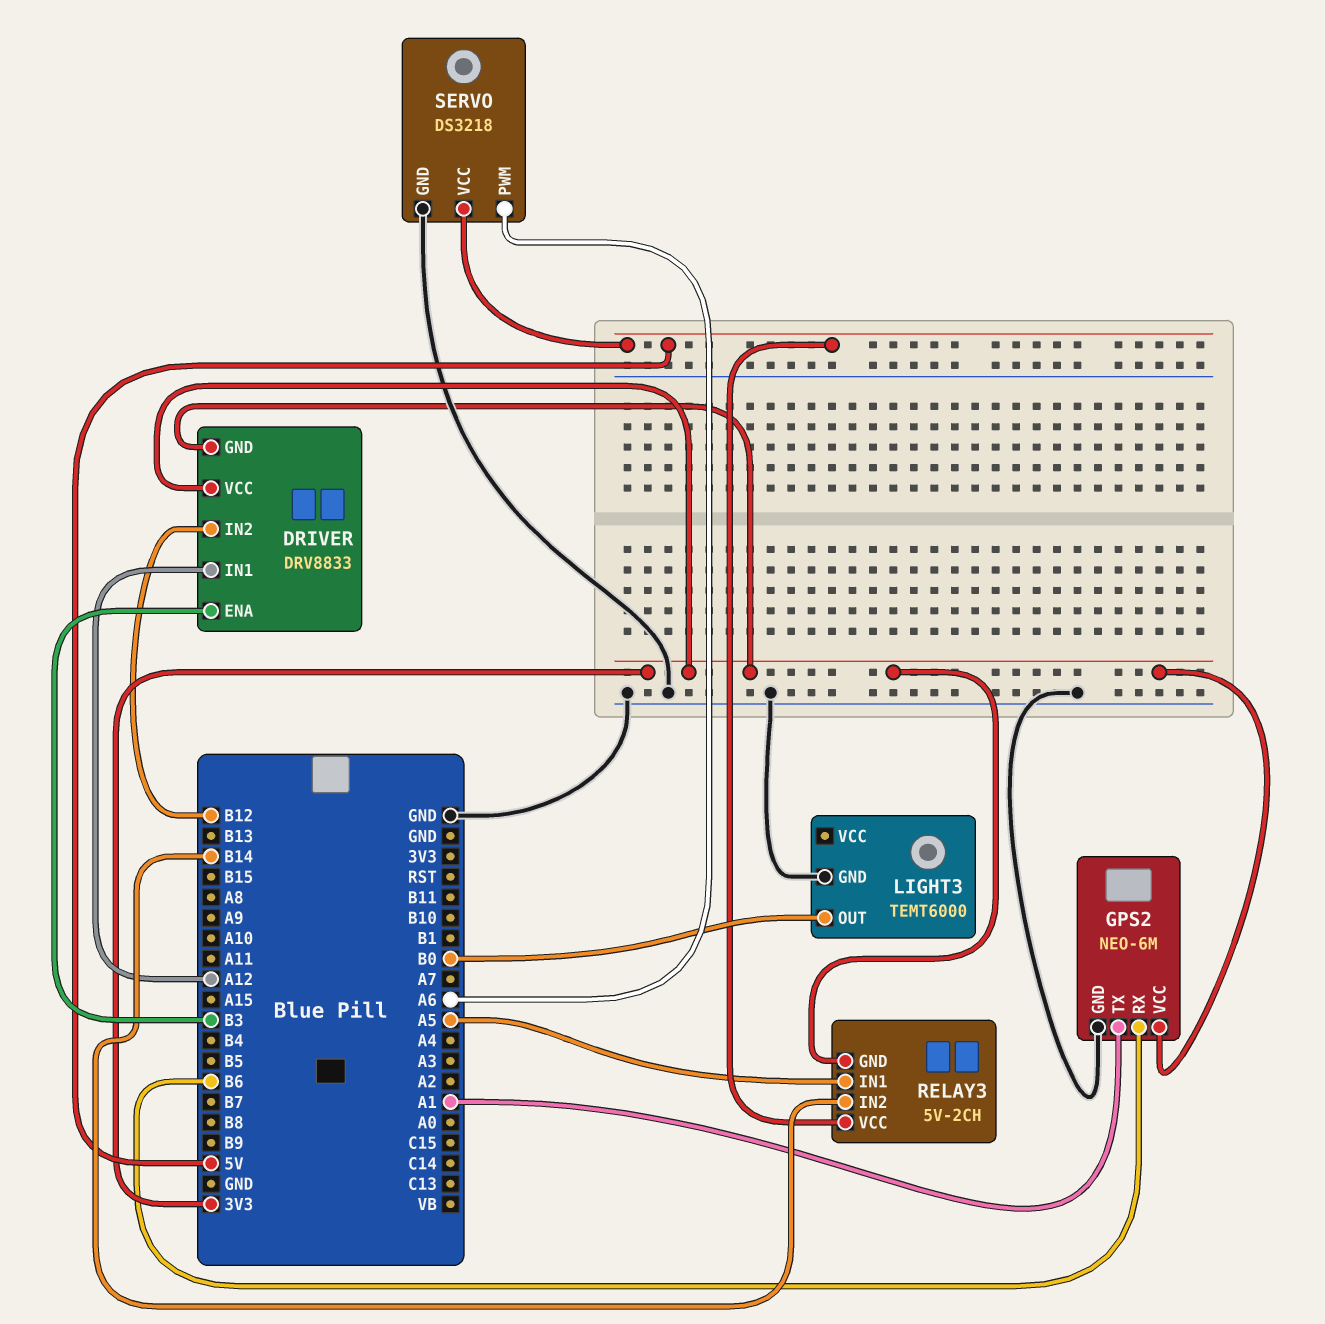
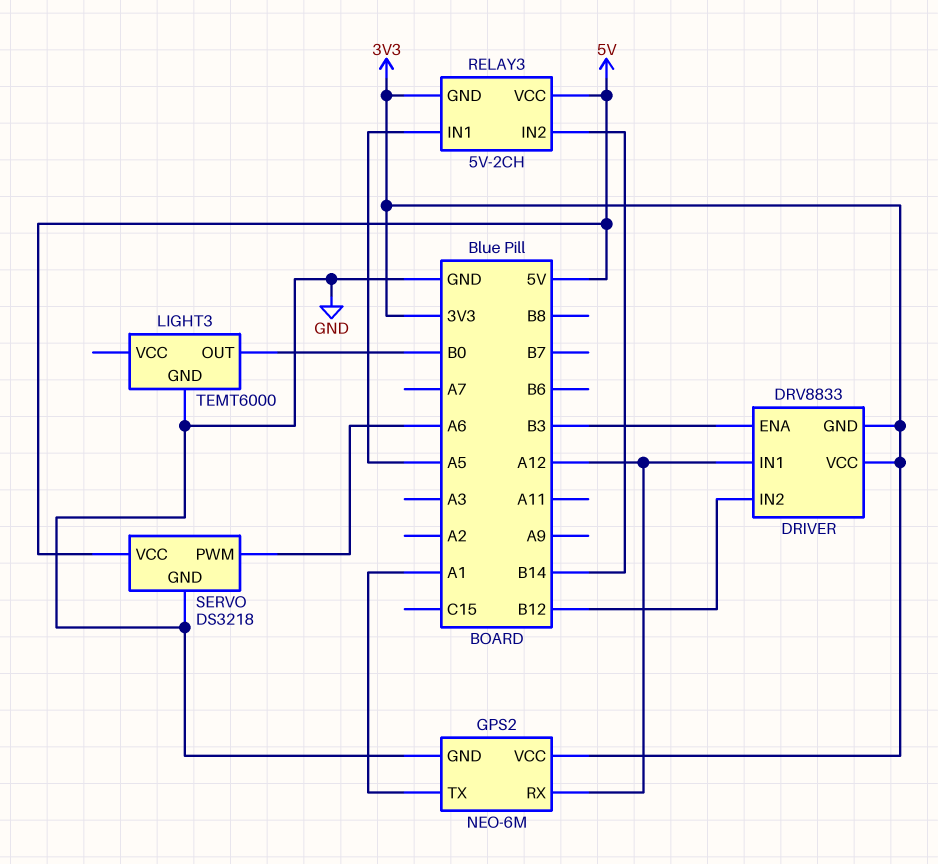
GPS2 pin RX: B6 -> A12

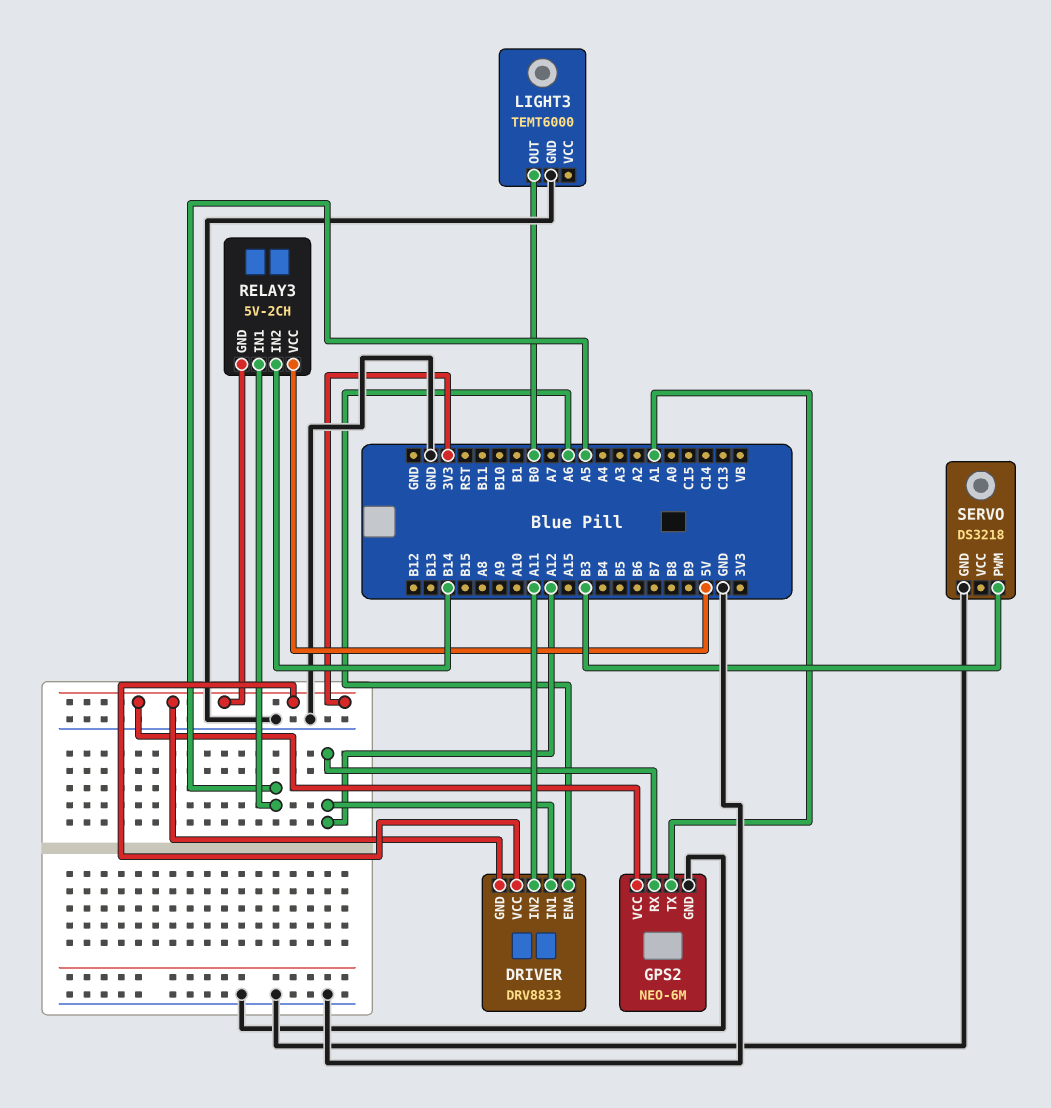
DRIVER pin ENA: B3 -> A6
DRIVER pin IN2: B12 -> A11
SERVO pin PWM: A6 -> B3
SERVO pin VCC: 5V -> none

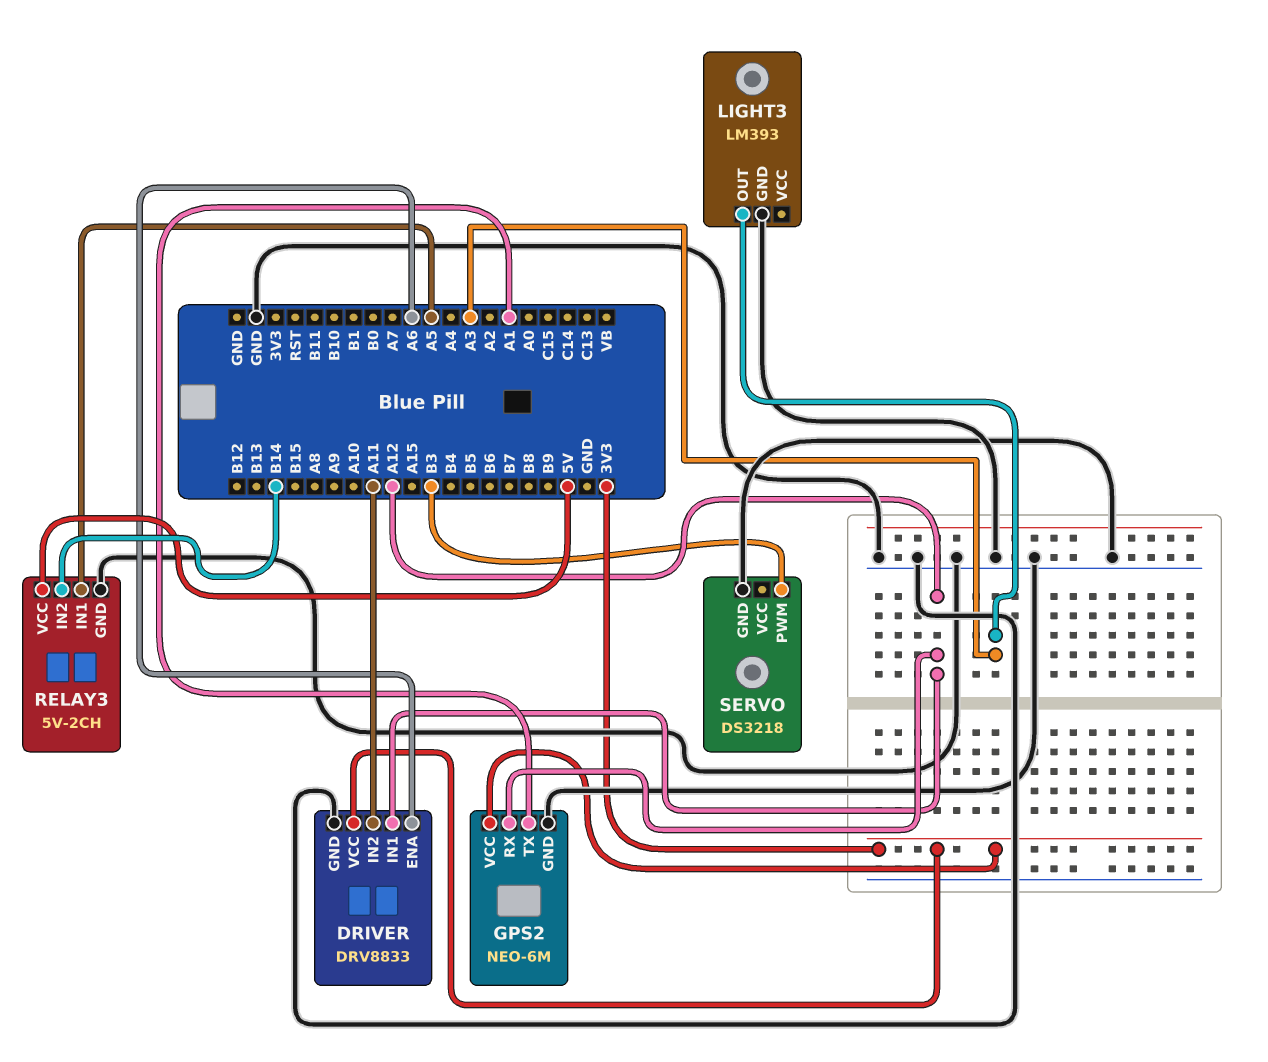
DRIVER pin GND: 3V3 -> GND
LIGHT3: TEMT6000 -> LM393
LIGHT3 pin OUT: B0 -> A3
RELAY3 pin GND: 3V3 -> GND

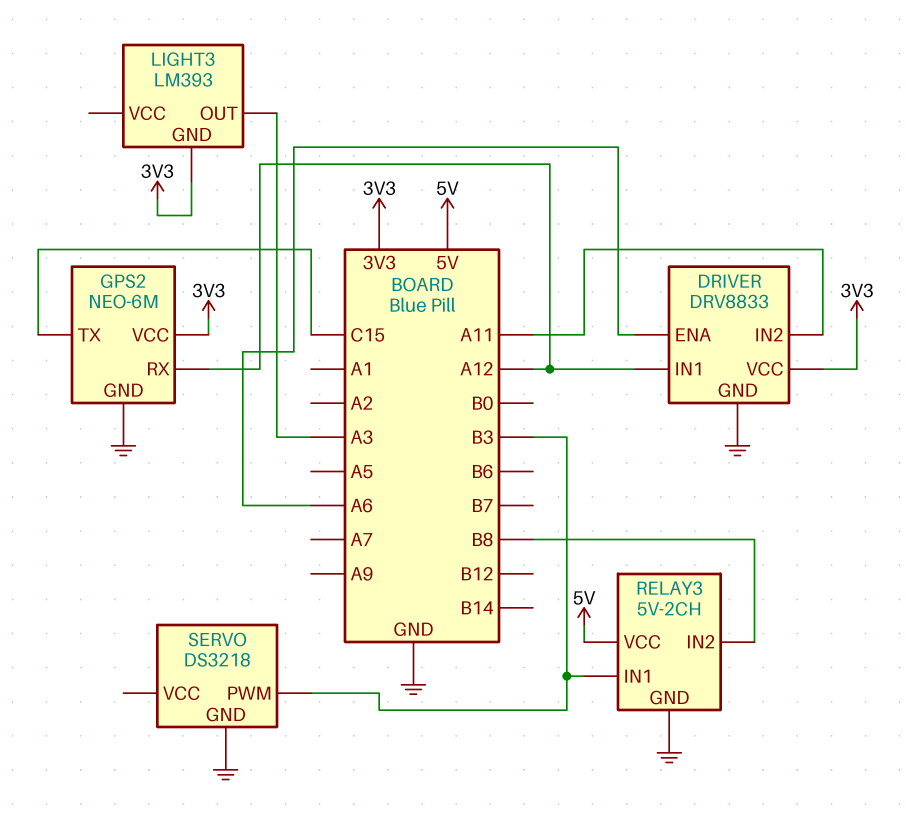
GPS2 pin TX: A1 -> C15
LIGHT3 pin GND: GND -> 3V3
RELAY3 pin IN1: A5 -> B3
RELAY3 pin IN2: B14 -> B8

